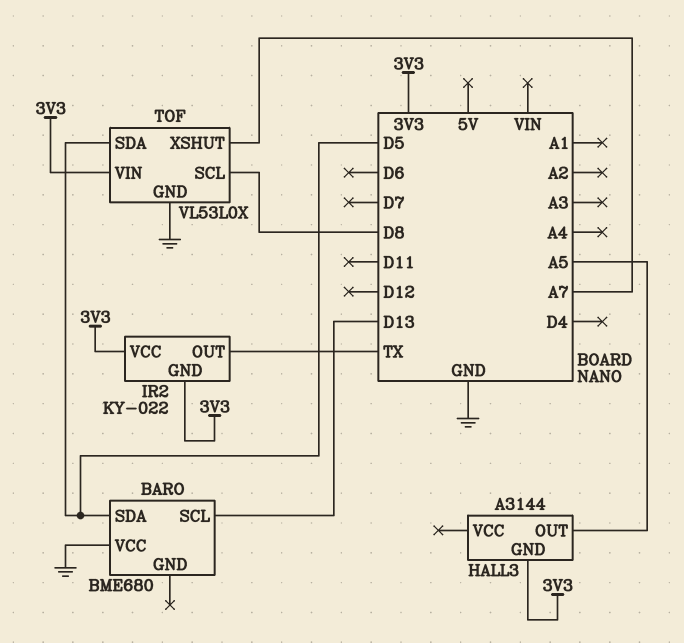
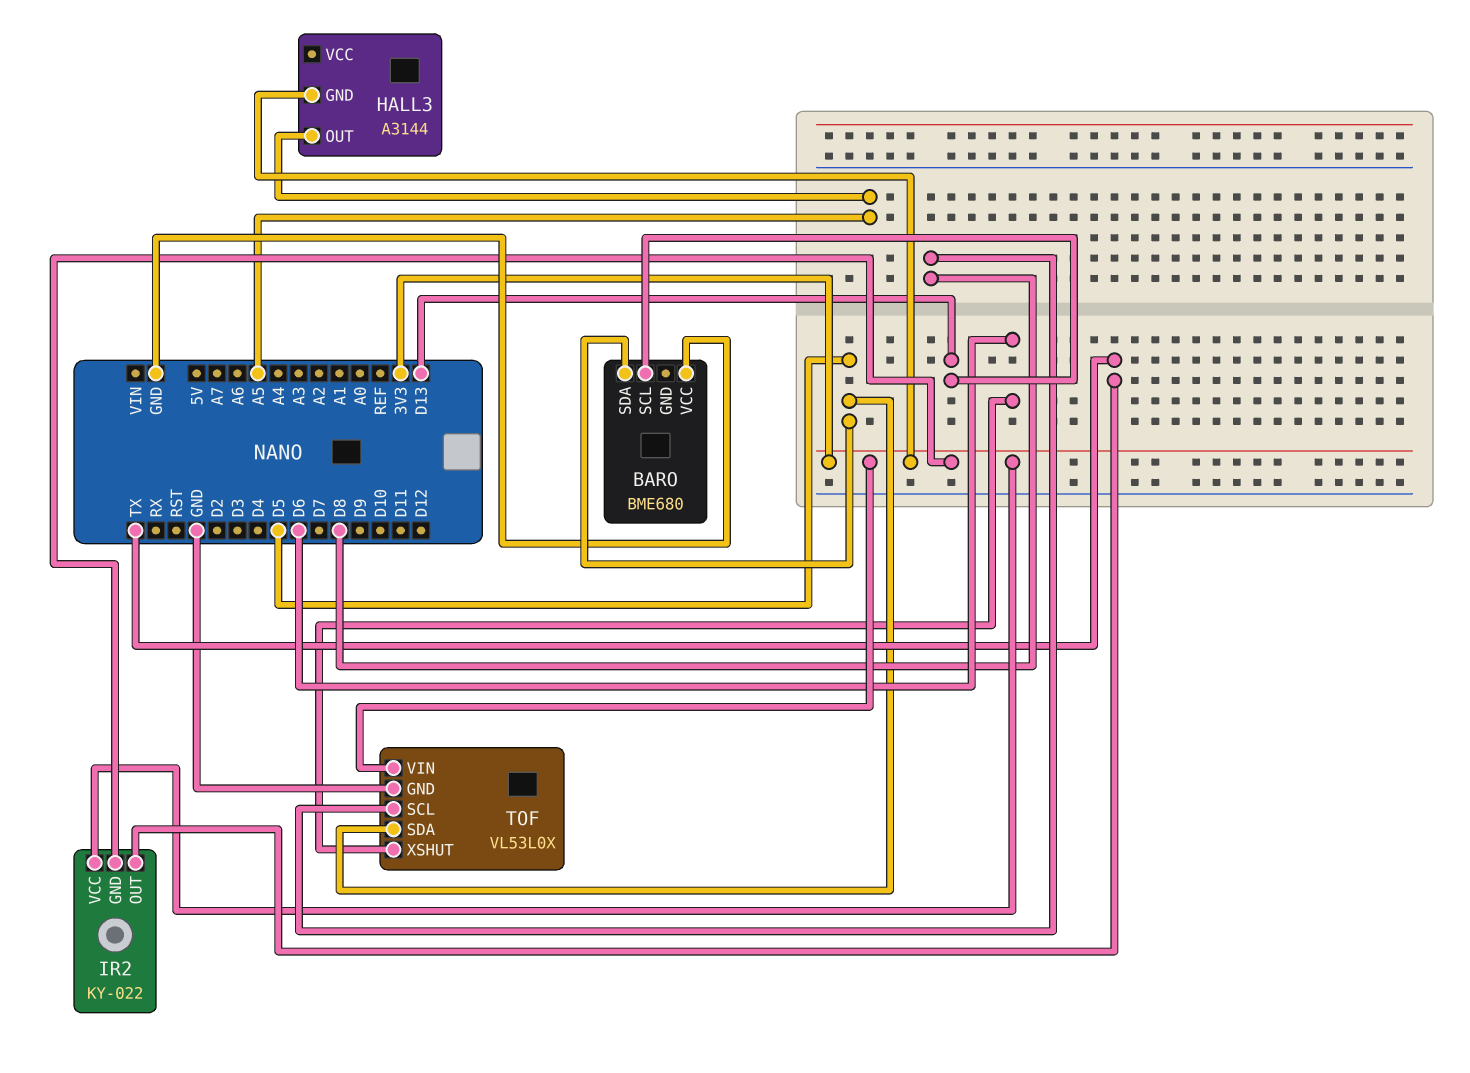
TOF pin XSHUT: A7 -> D6

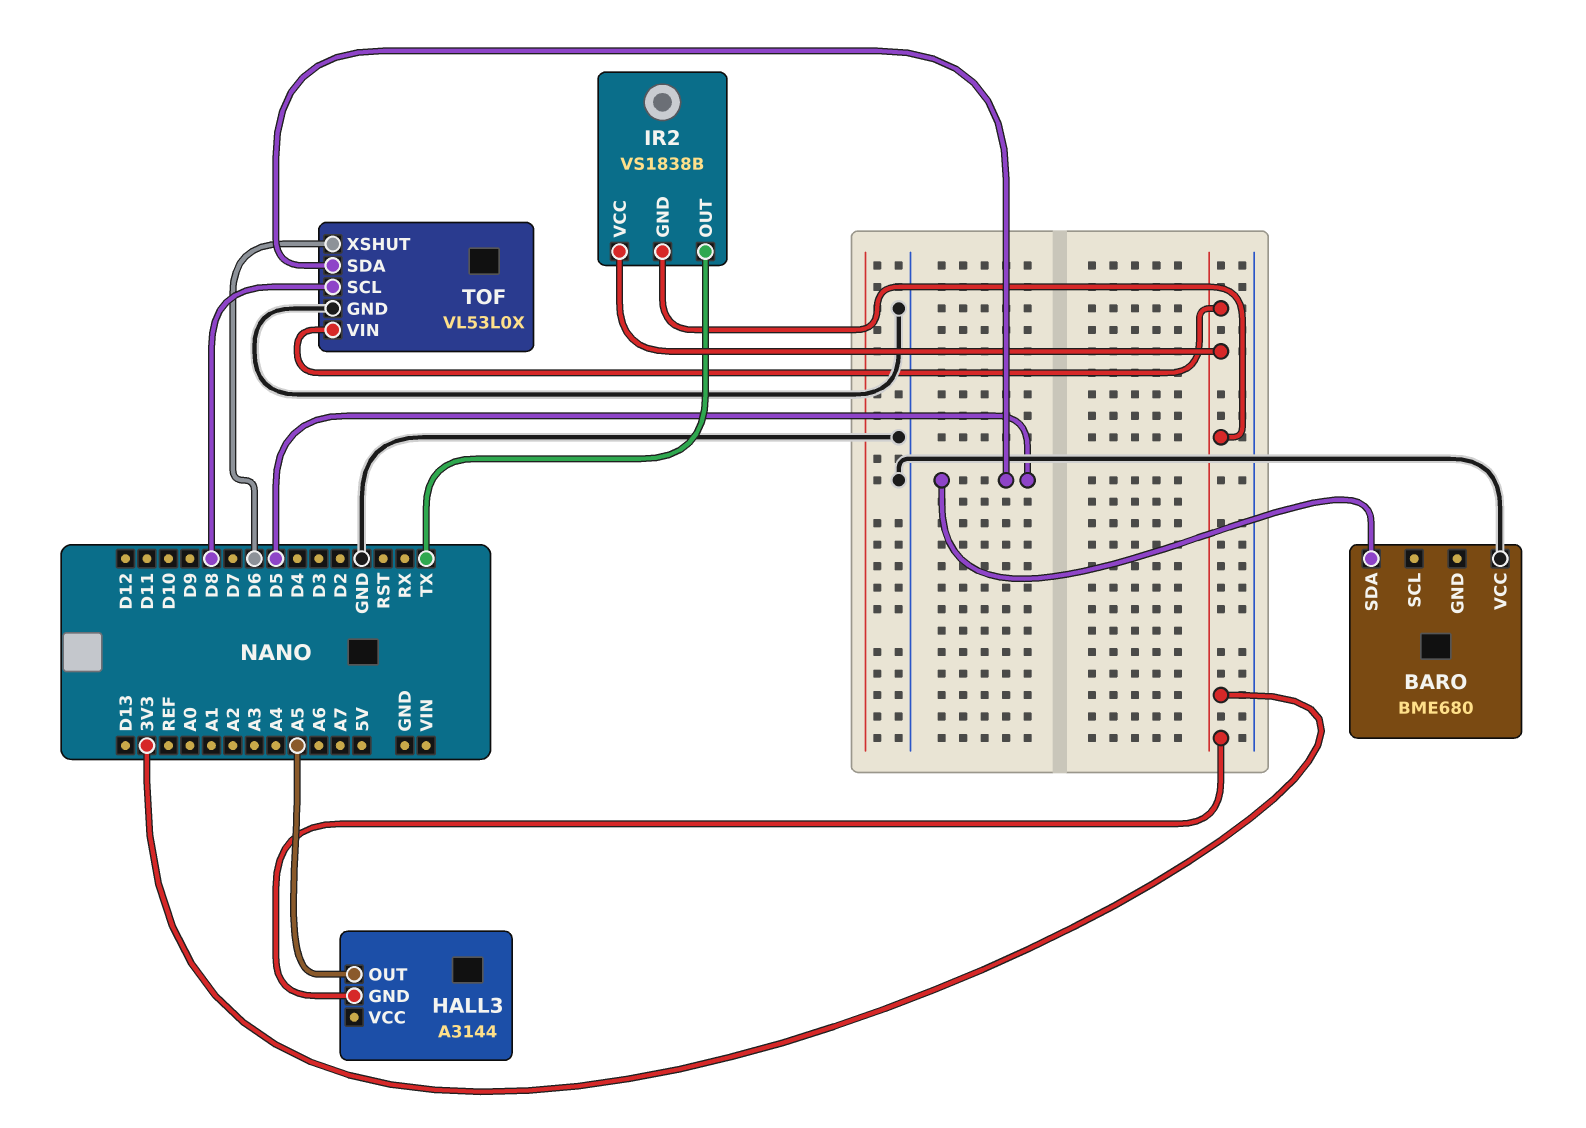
BARO pin SCL: D13 -> none
IR2: KY-022 -> VS1838B

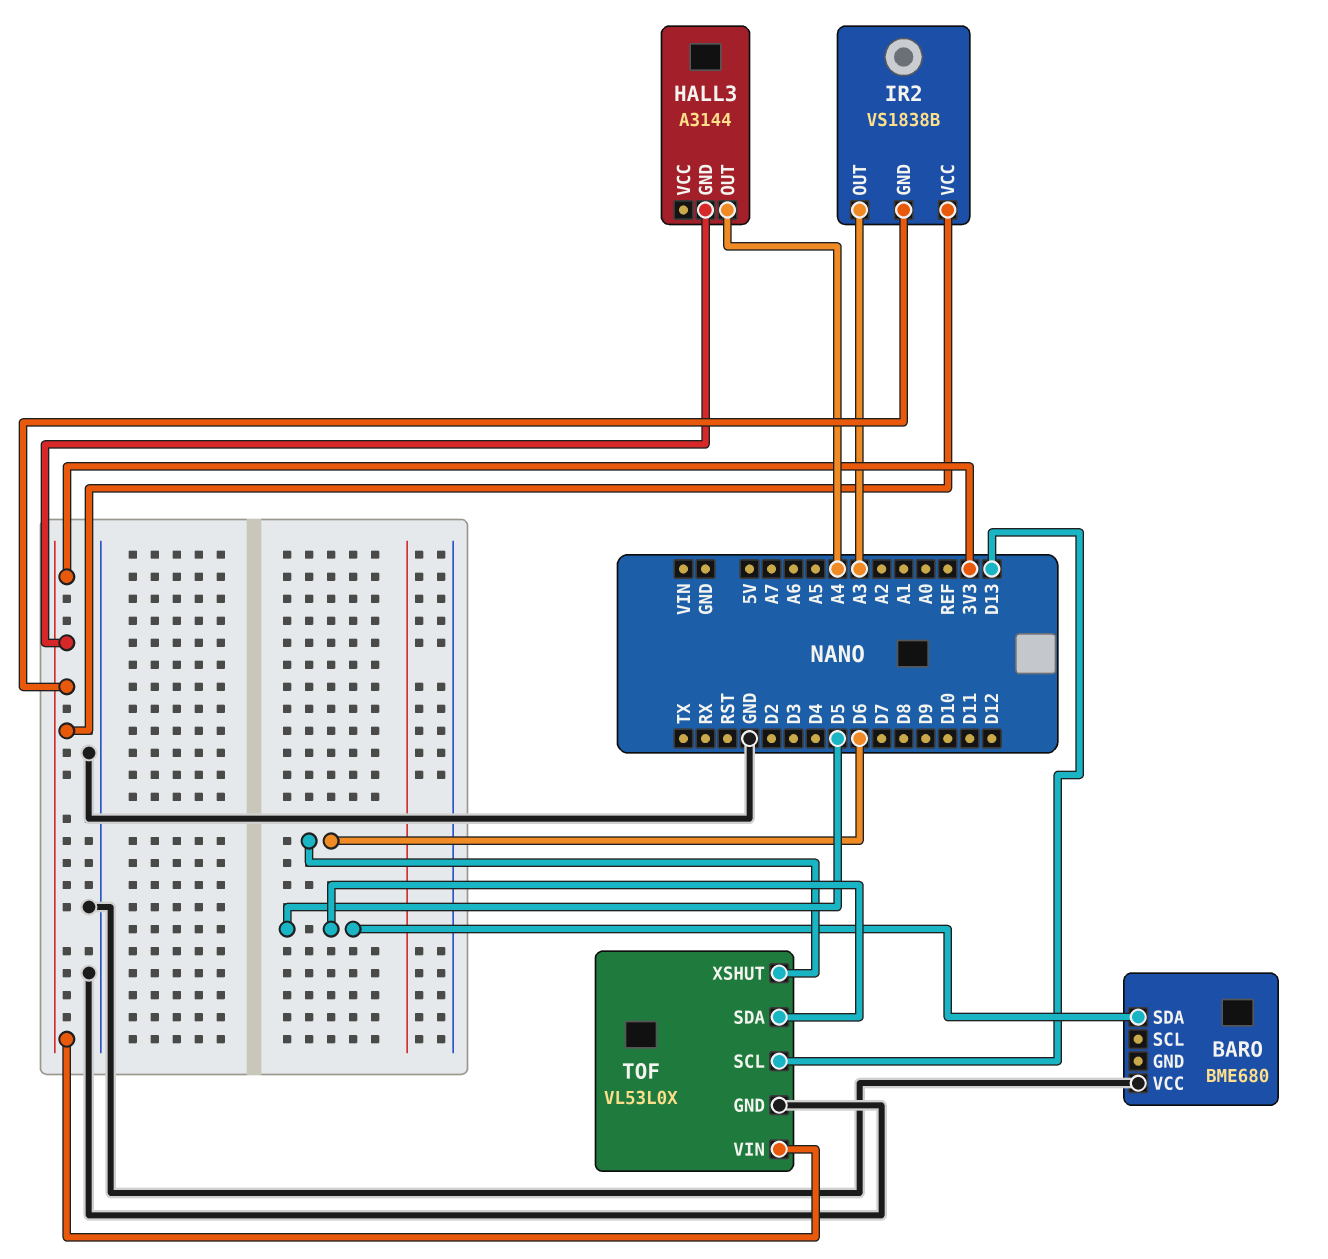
HALL3 pin OUT: A5 -> A4
IR2 pin OUT: TX -> A3
TOF pin SCL: D8 -> D13

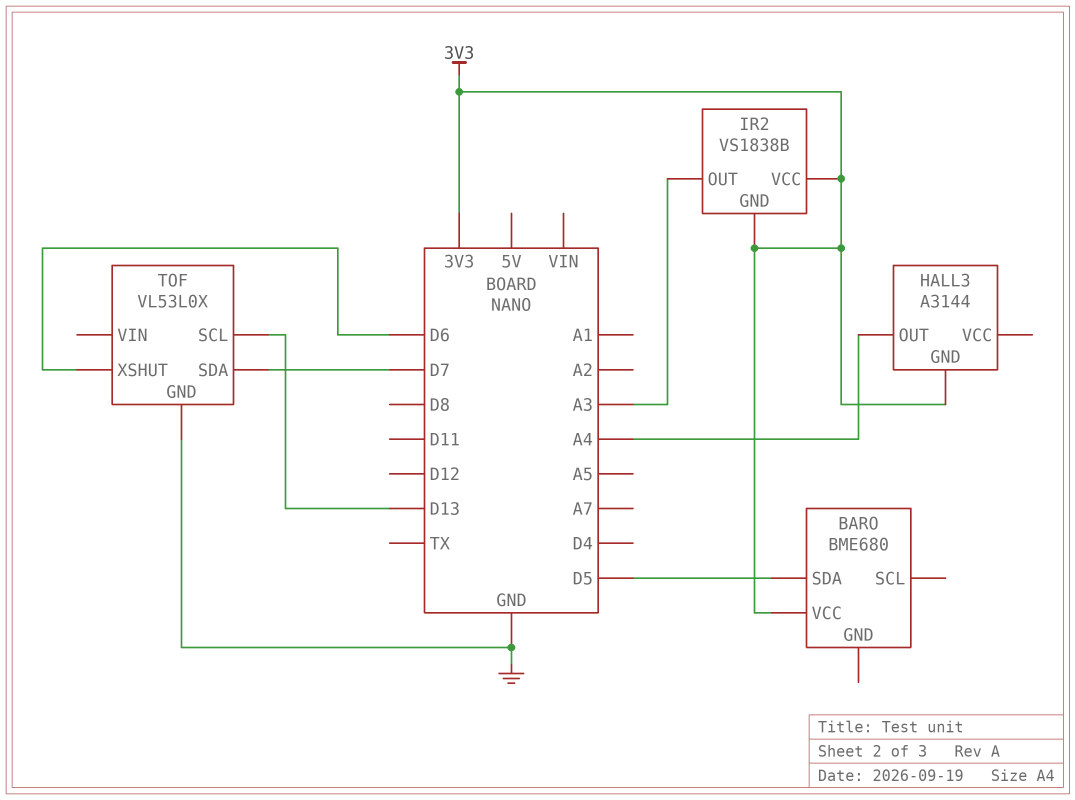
BARO pin VCC: GND -> 3V3
TOF pin SDA: D5 -> D7
TOF pin VIN: 3V3 -> none

